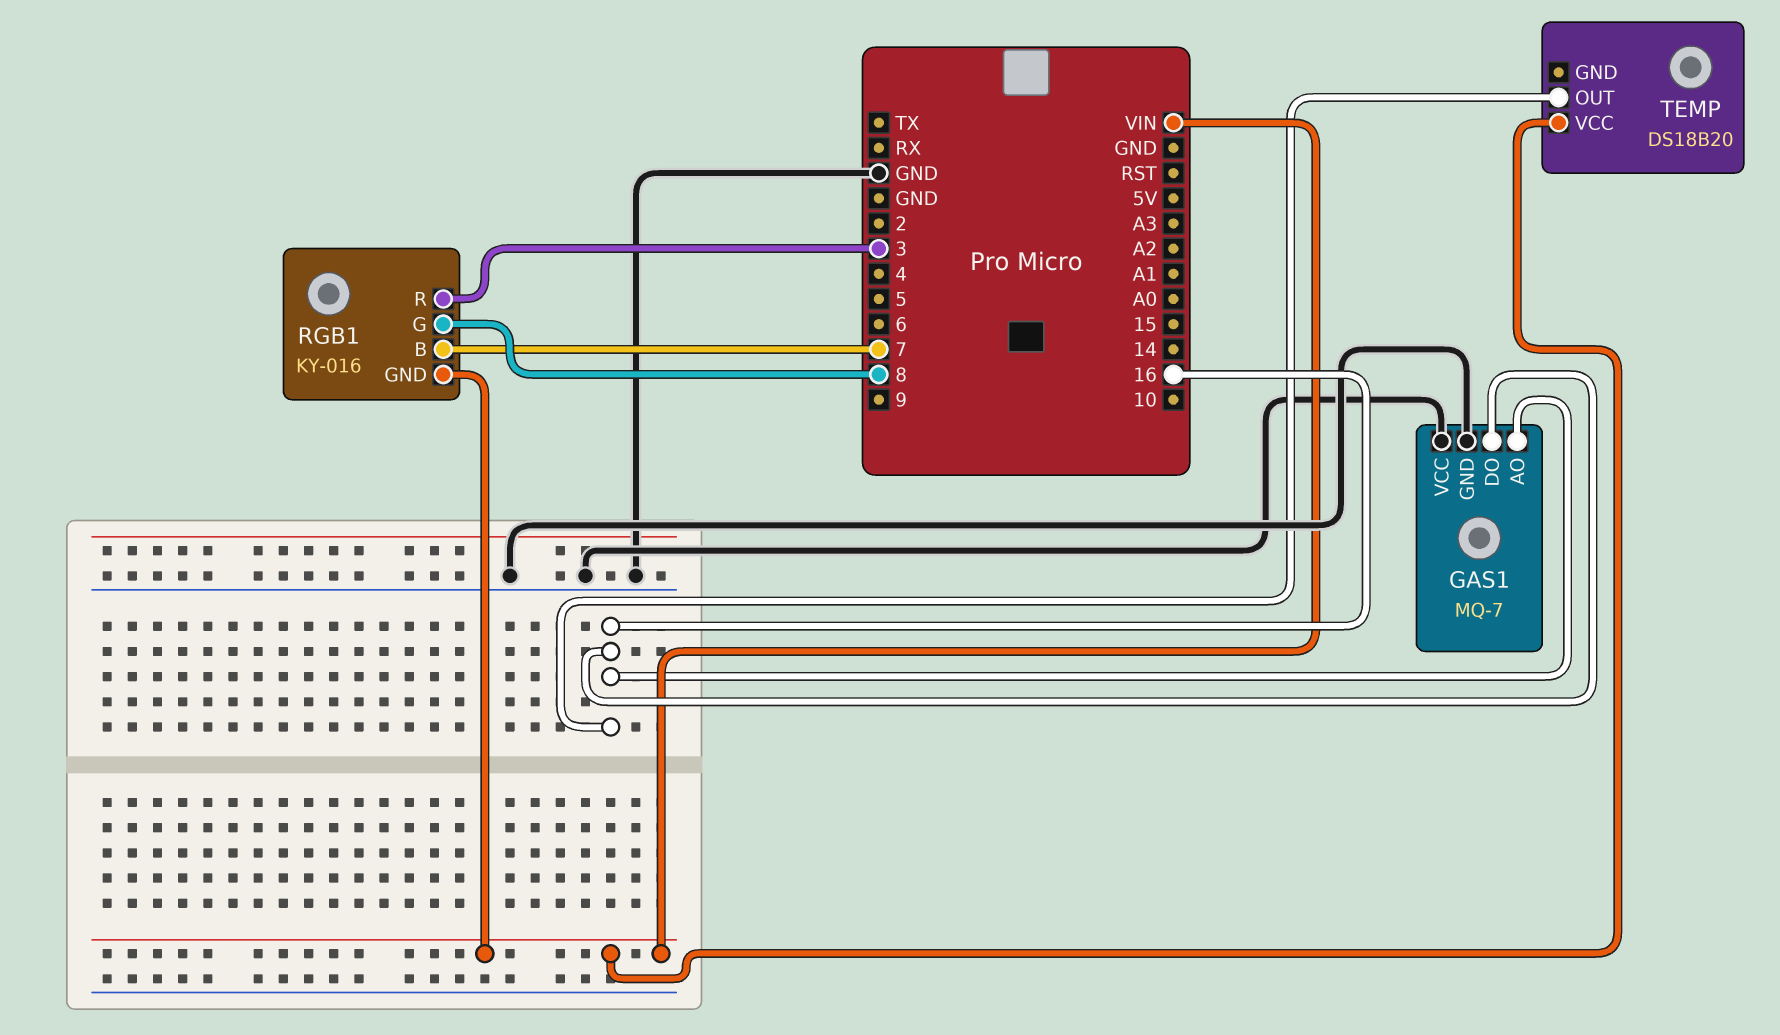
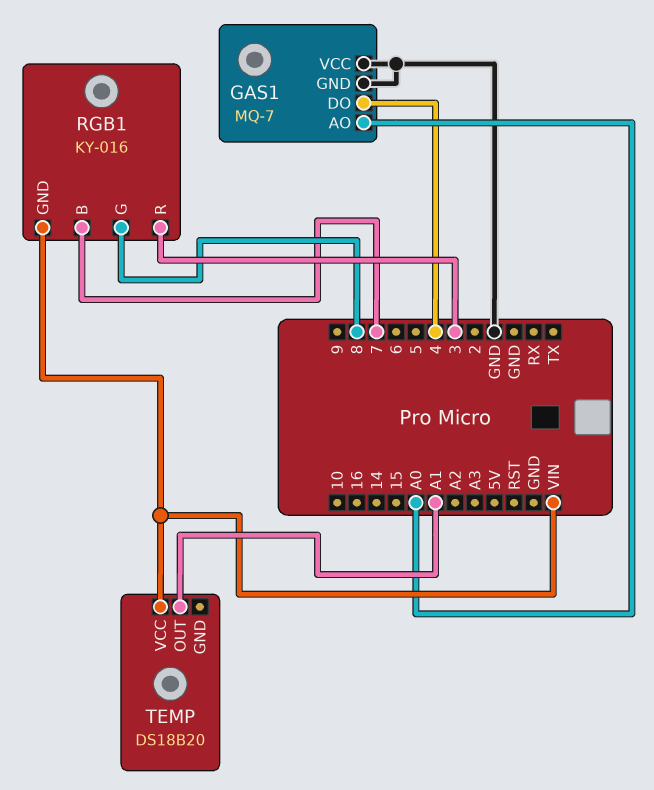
GAS1 pin AO: 16 -> A0
GAS1 pin DO: 16 -> 4
TEMP pin OUT: 16 -> A1

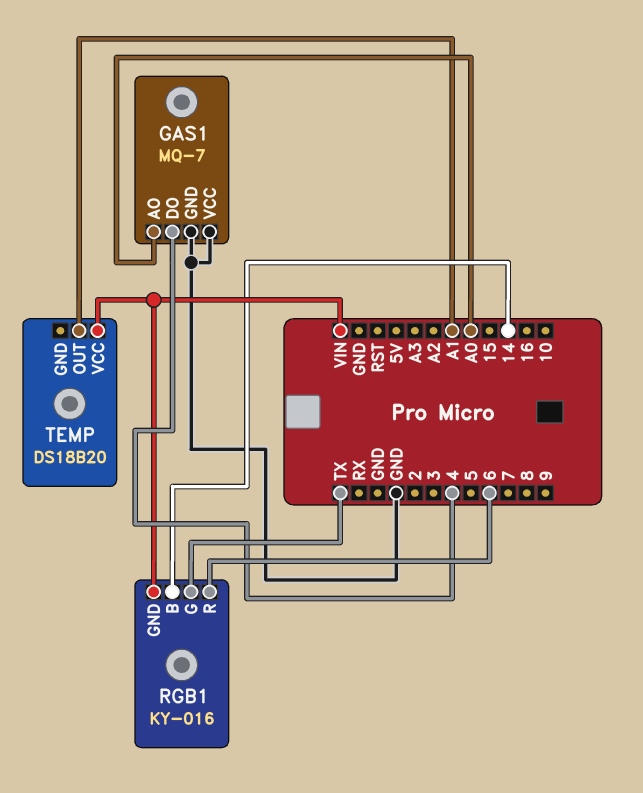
RGB1 pin B: 7 -> 14
RGB1 pin G: 8 -> TX
RGB1 pin R: 3 -> 6

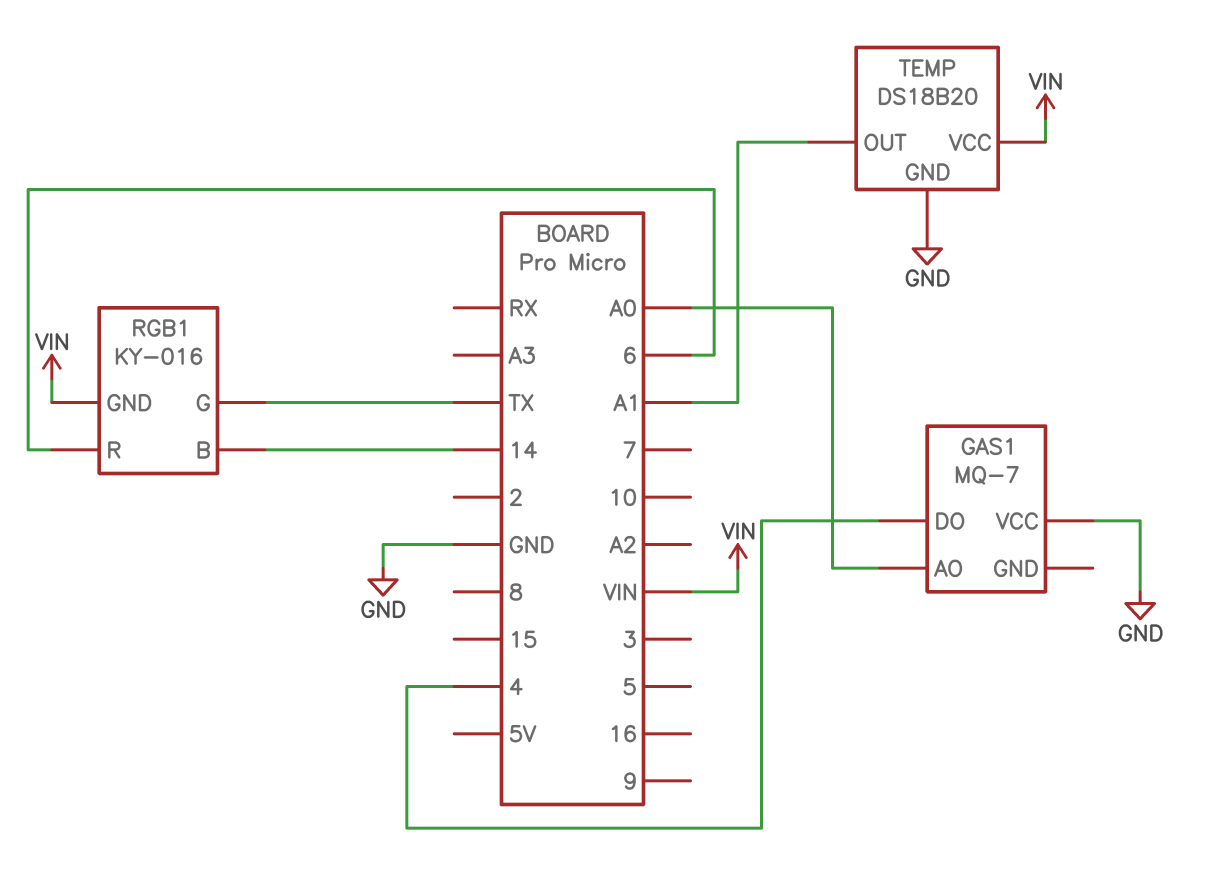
GAS1 pin GND: GND -> none
TEMP pin GND: none -> GND

